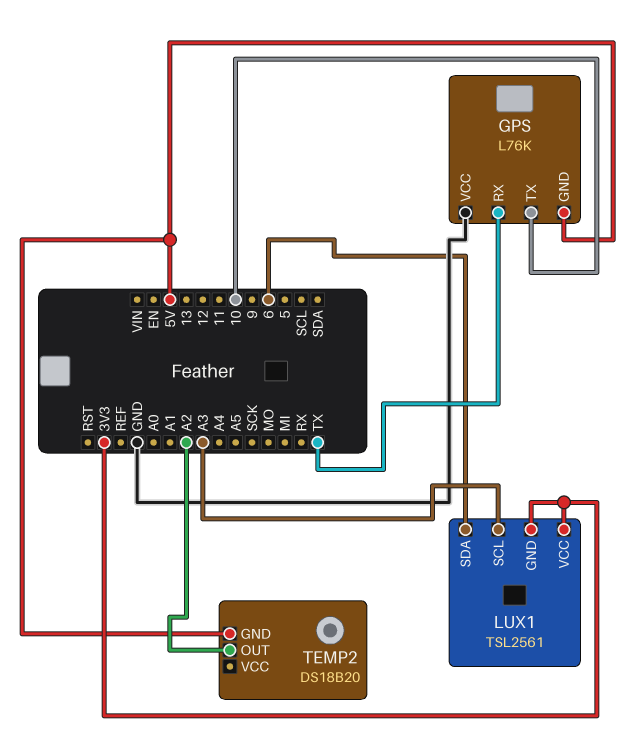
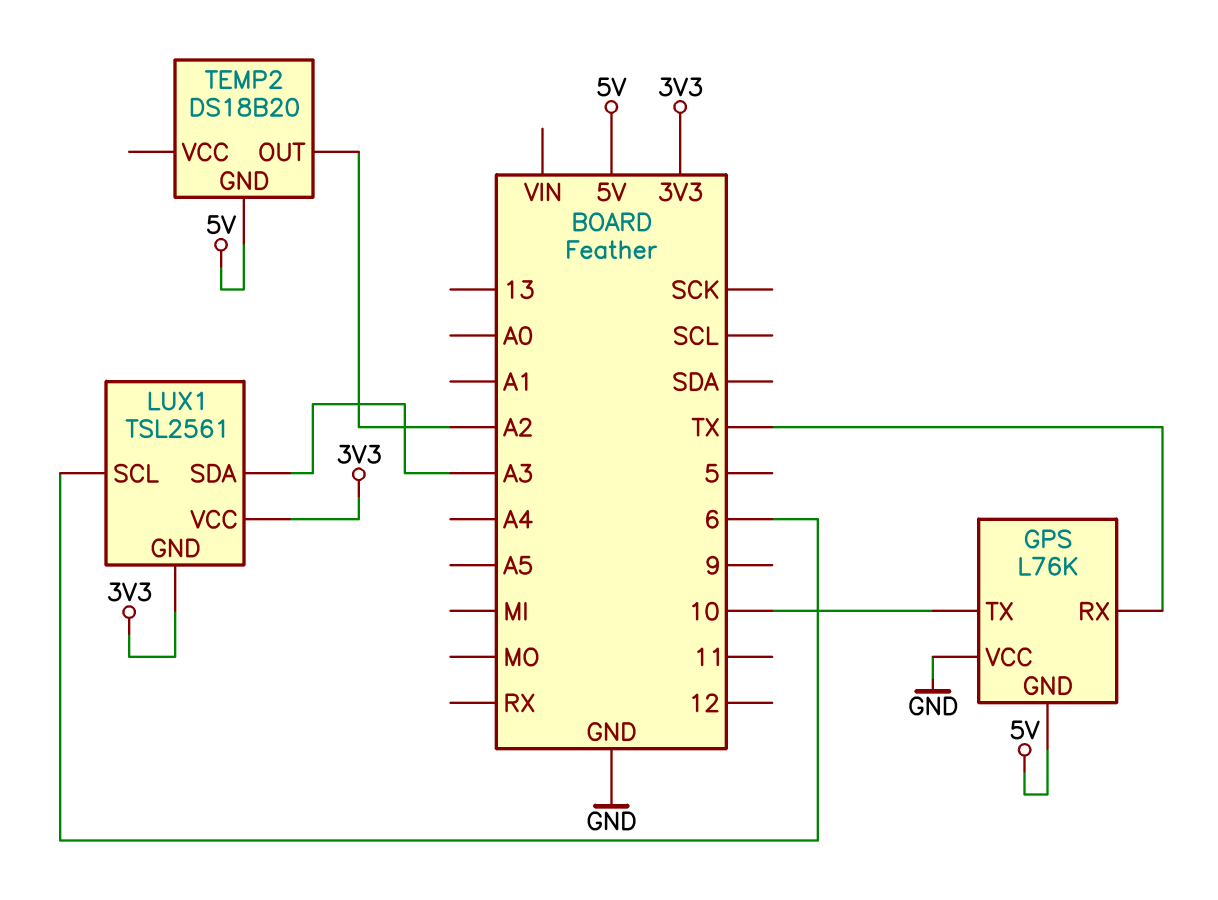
LUX1 pin SCL: A3 -> 6
LUX1 pin SDA: 6 -> A3

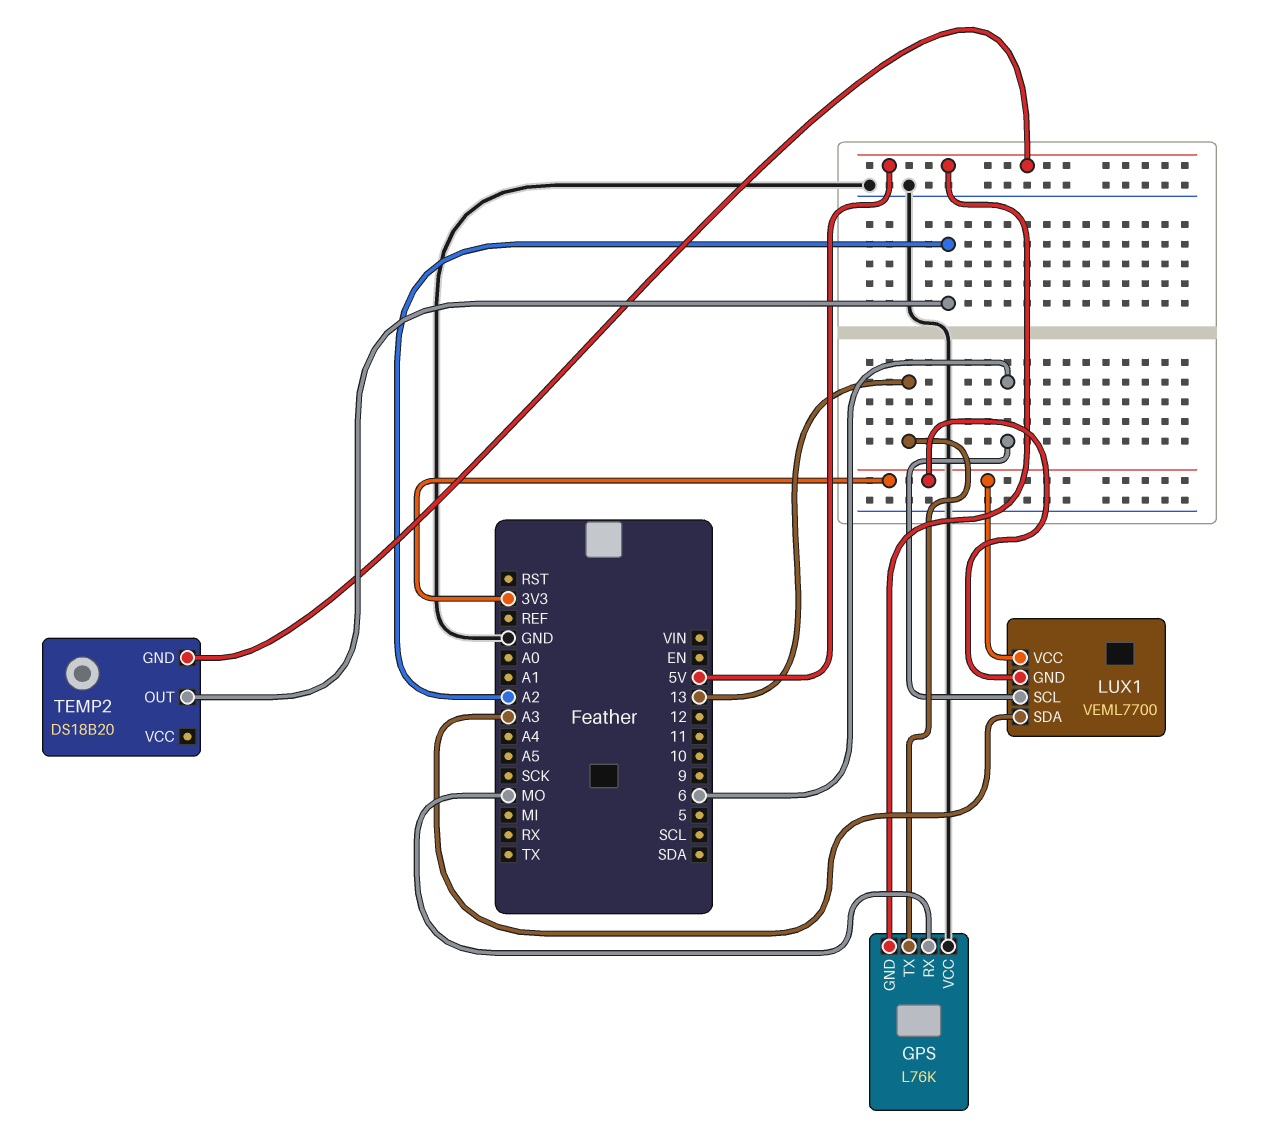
GPS pin RX: TX -> MO
GPS pin TX: 10 -> 13
LUX1: TSL2561 -> VEML7700

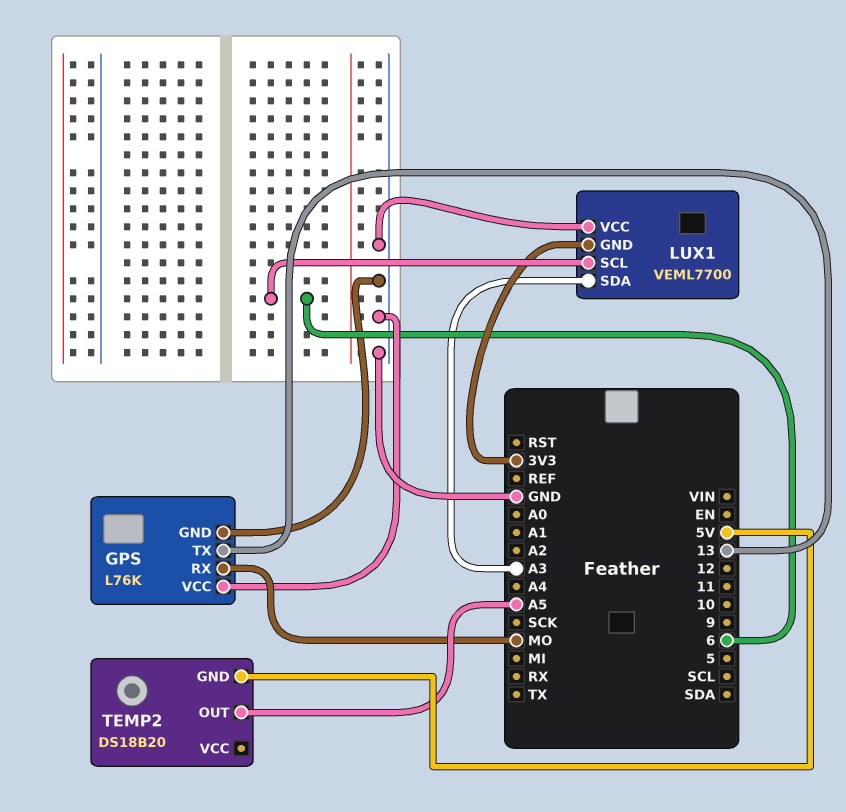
GPS pin GND: 5V -> GND
LUX1 pin VCC: 3V3 -> GND
TEMP2 pin OUT: A2 -> A5

